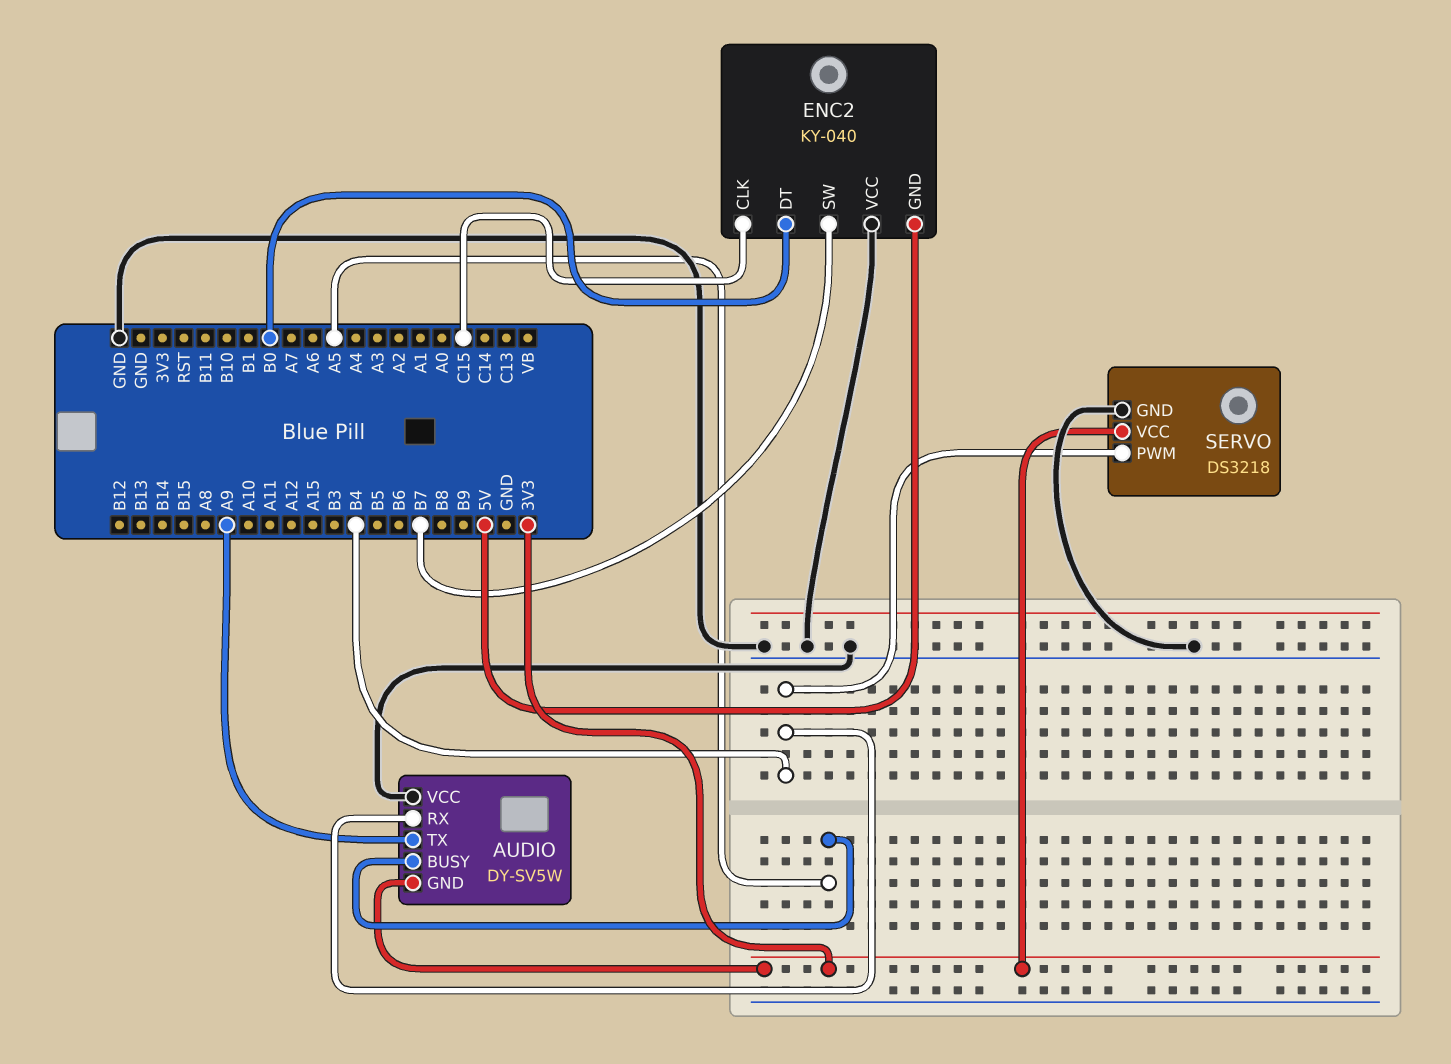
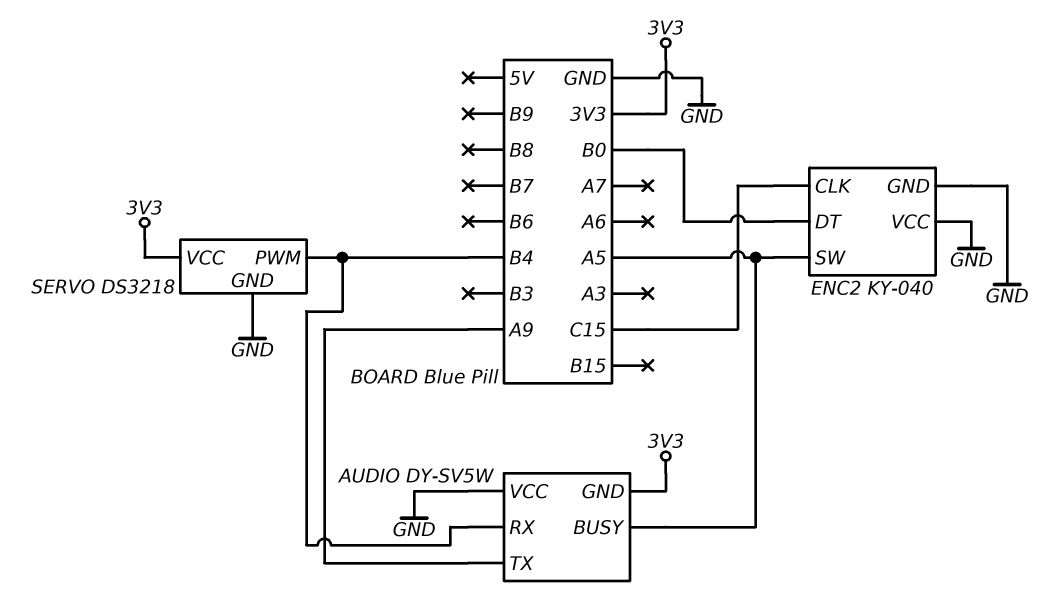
ENC2 pin GND: 5V -> GND
ENC2 pin SW: B7 -> A5

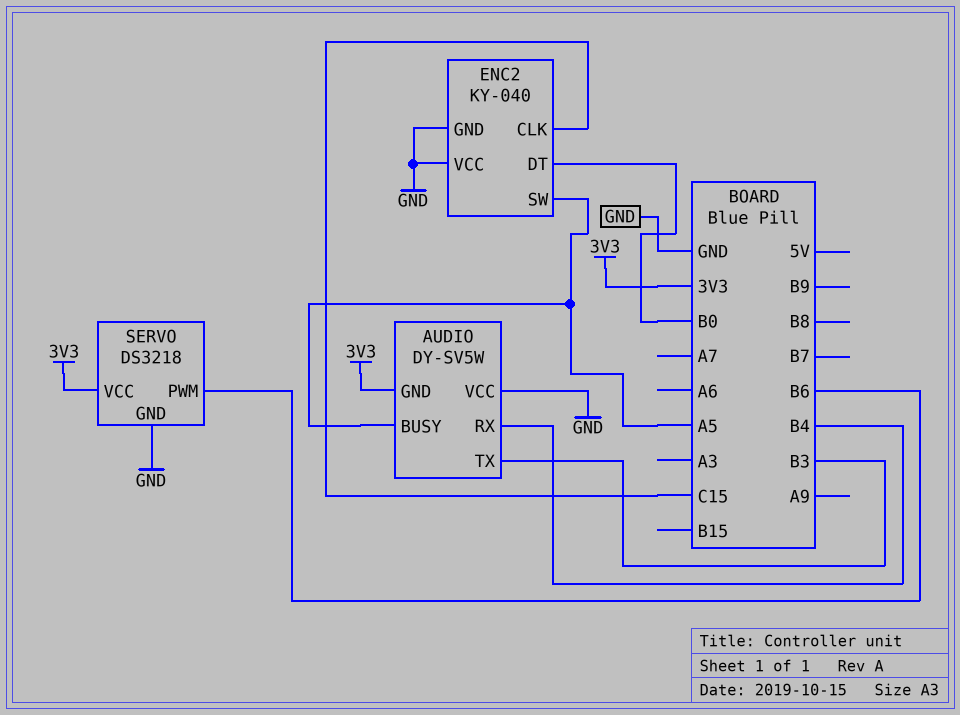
AUDIO pin TX: A9 -> B3
SERVO pin PWM: B4 -> B6

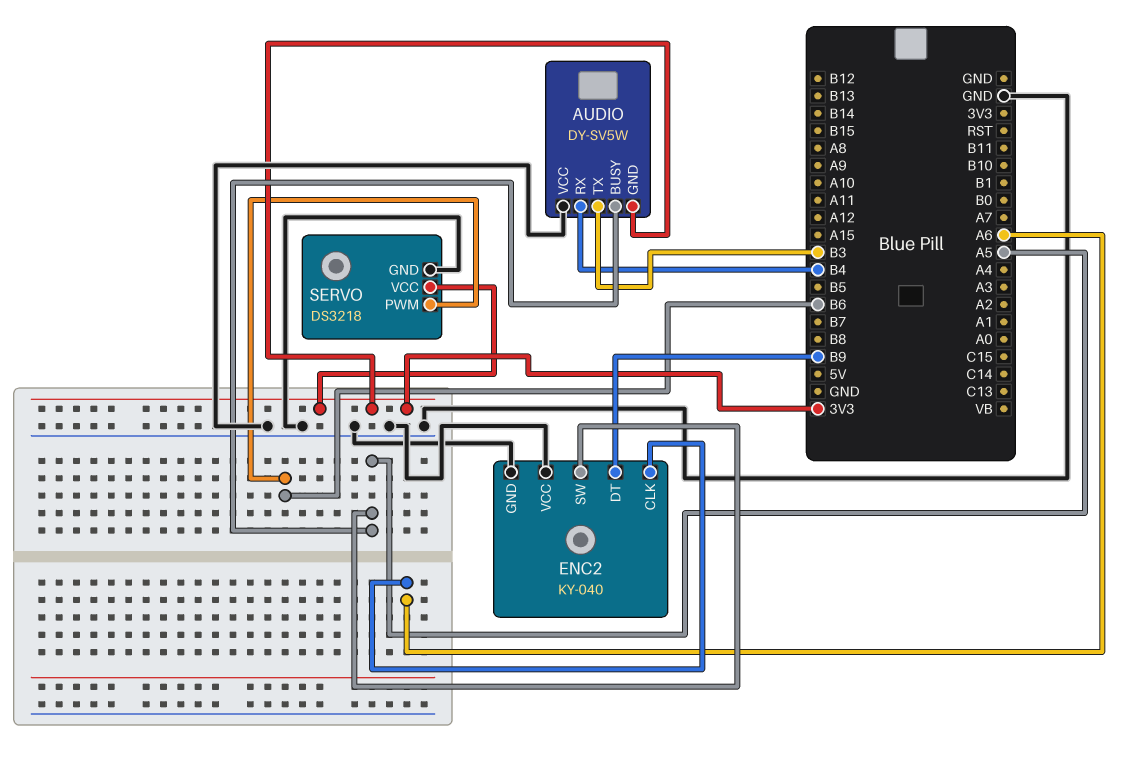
ENC2 pin CLK: C15 -> A6
ENC2 pin DT: B0 -> B9

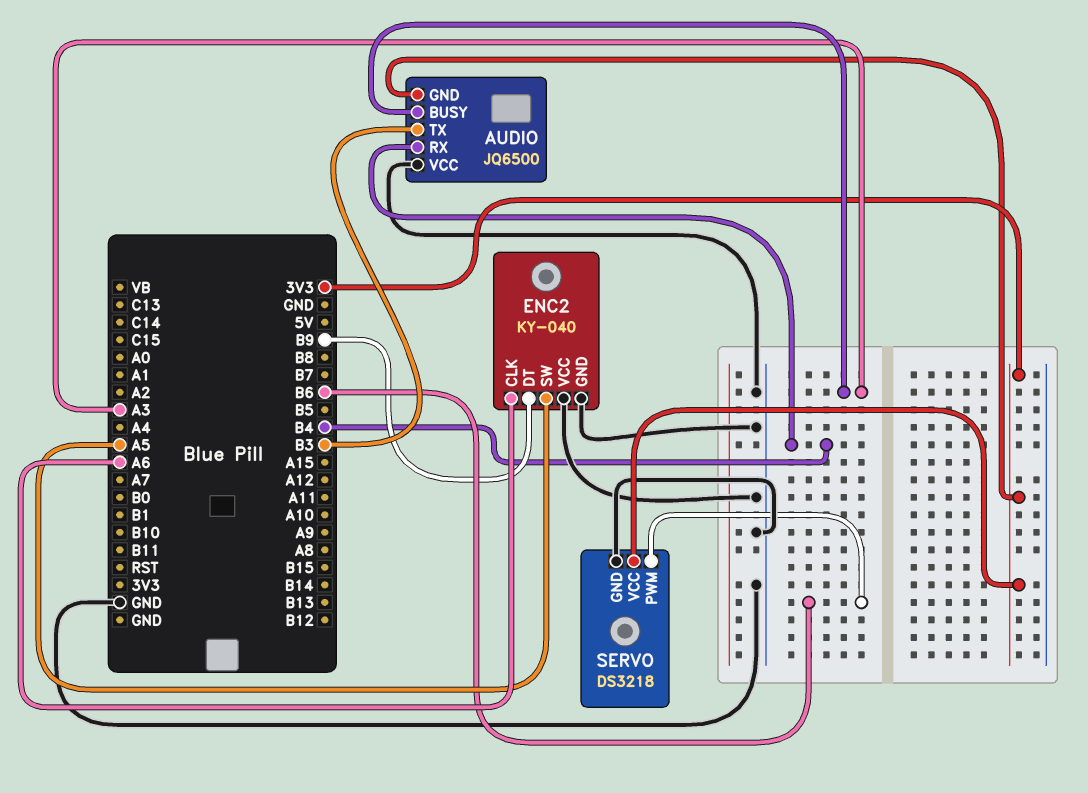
AUDIO: DY-SV5W -> JQ6500
AUDIO pin BUSY: A5 -> A3

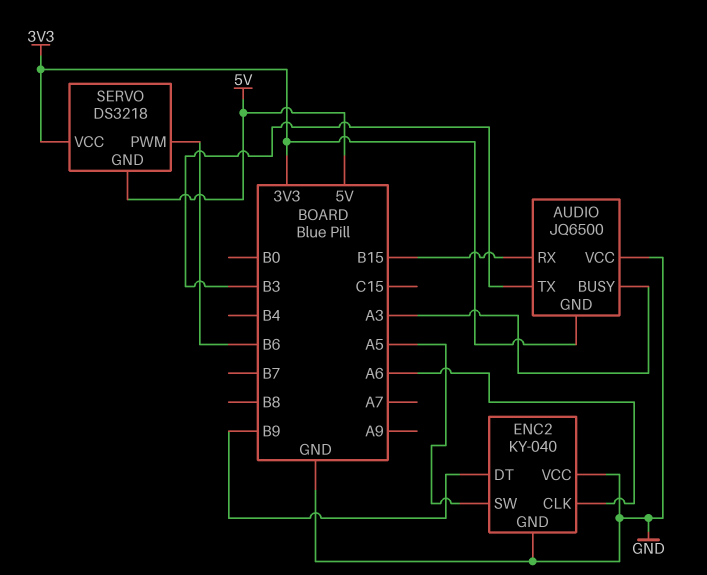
AUDIO pin RX: B4 -> B15
SERVO pin GND: GND -> 5V

